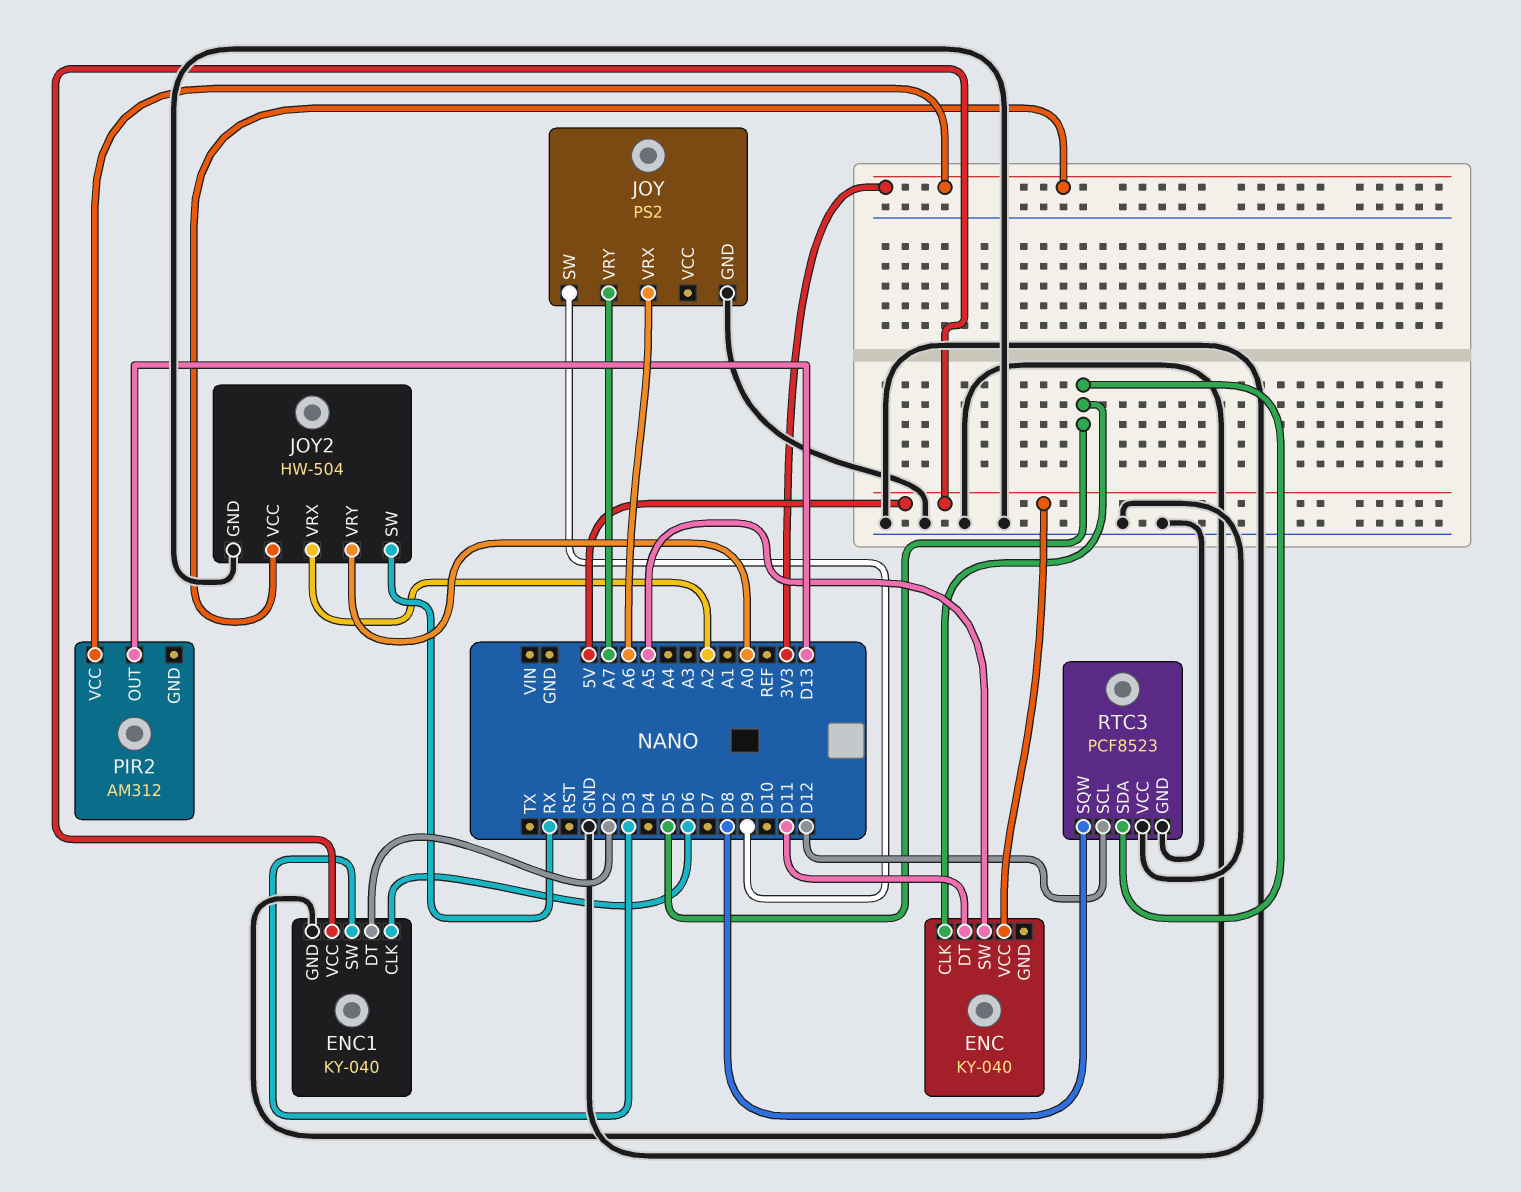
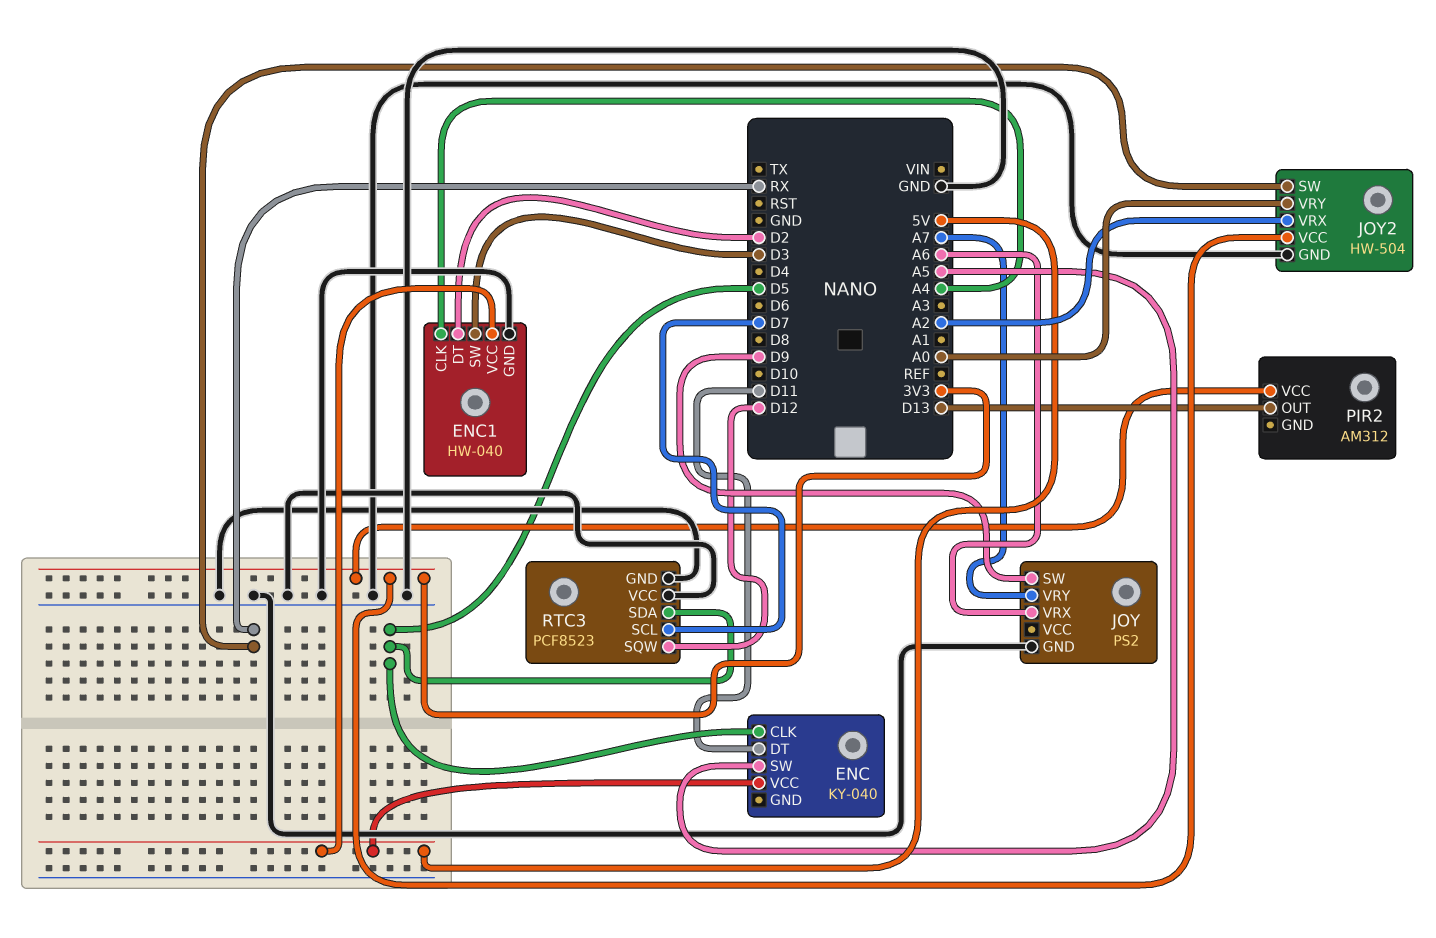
ENC1: KY-040 -> HW-040
ENC1 pin CLK: D6 -> A4
RTC3 pin SCL: D12 -> D7
RTC3 pin SQW: D8 -> D12

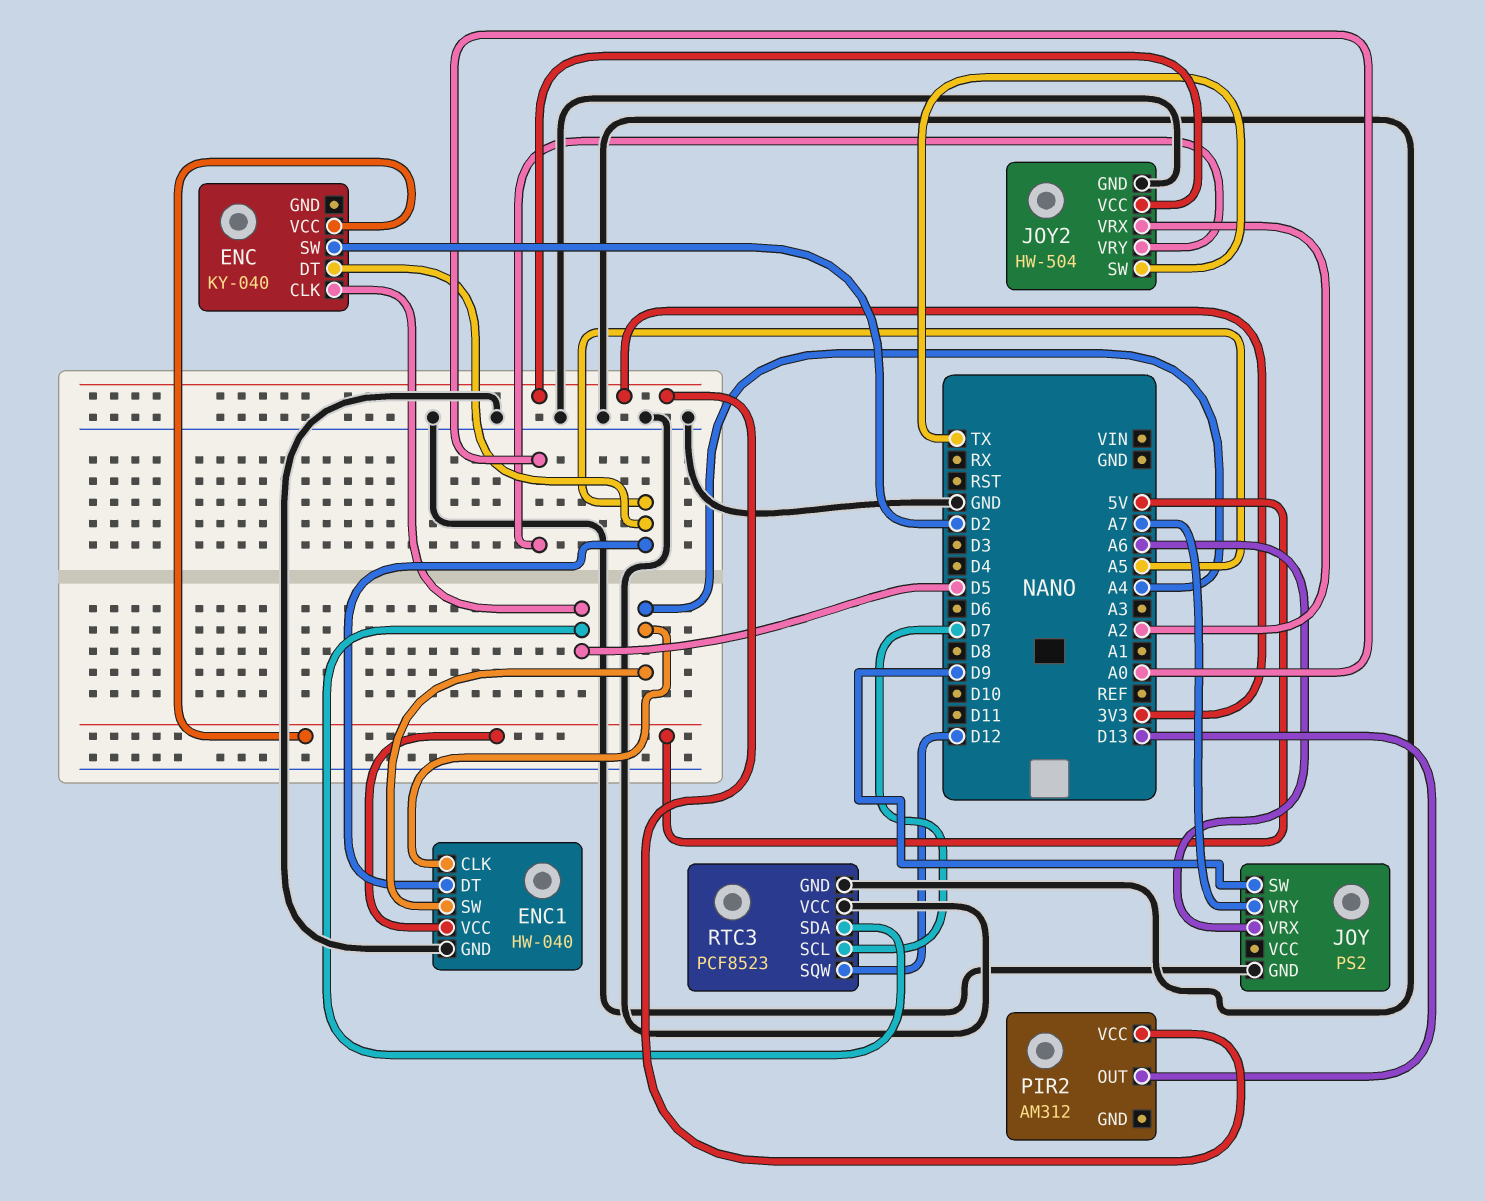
ENC pin DT: D11 -> A5
ENC pin SW: A5 -> D2
ENC1 pin DT: D2 -> A5
ENC1 pin SW: D3 -> A4
JOY2 pin SW: RX -> TX

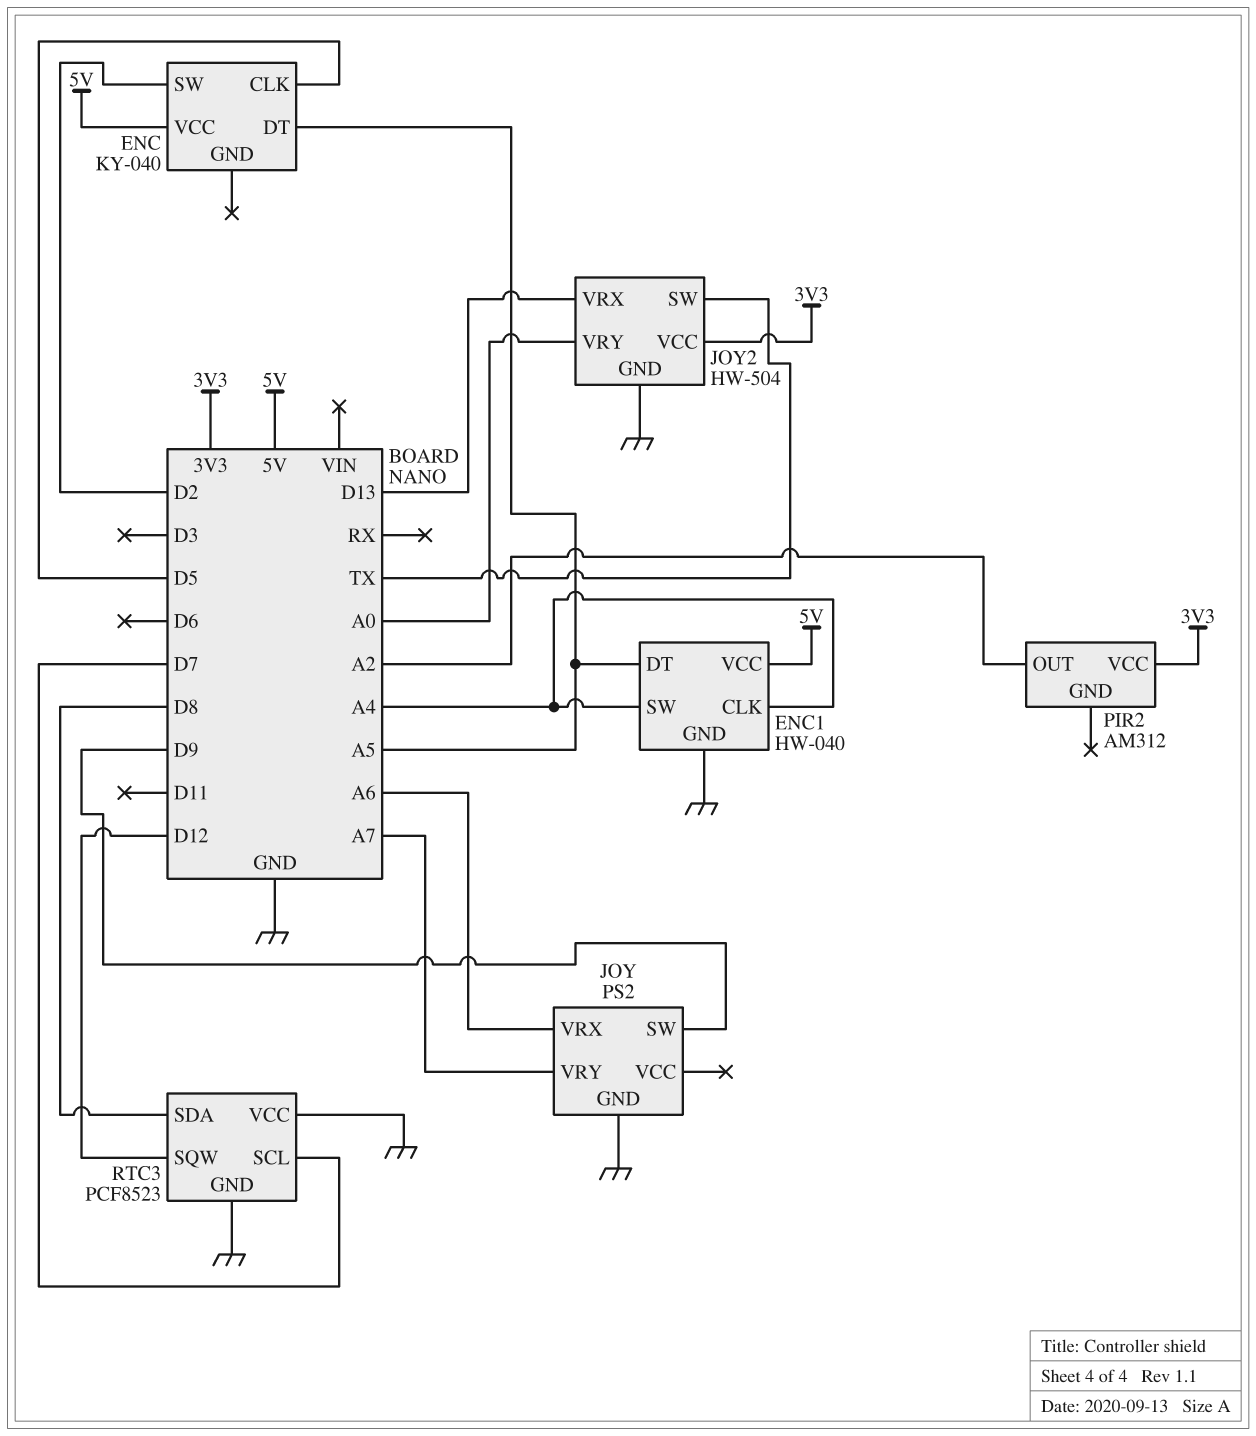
JOY2 pin VRX: A2 -> D13
PIR2 pin OUT: D13 -> A2
RTC3 pin SDA: D5 -> D8

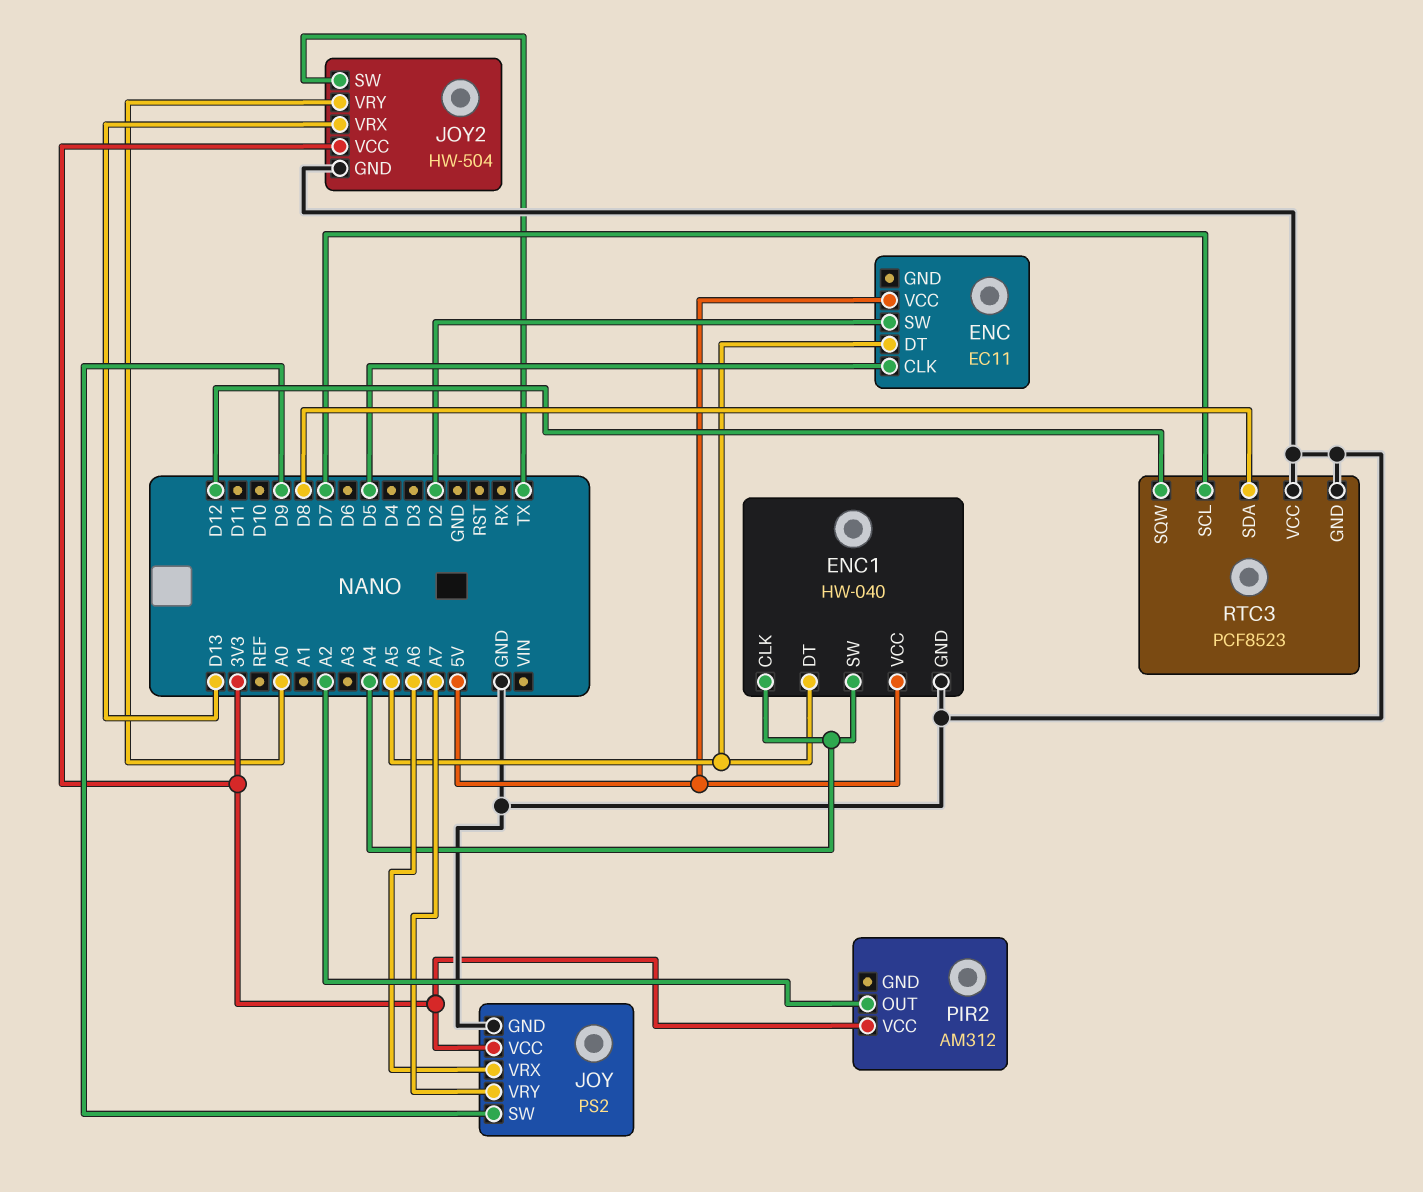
ENC: KY-040 -> EC11
JOY pin VCC: none -> 3V3

